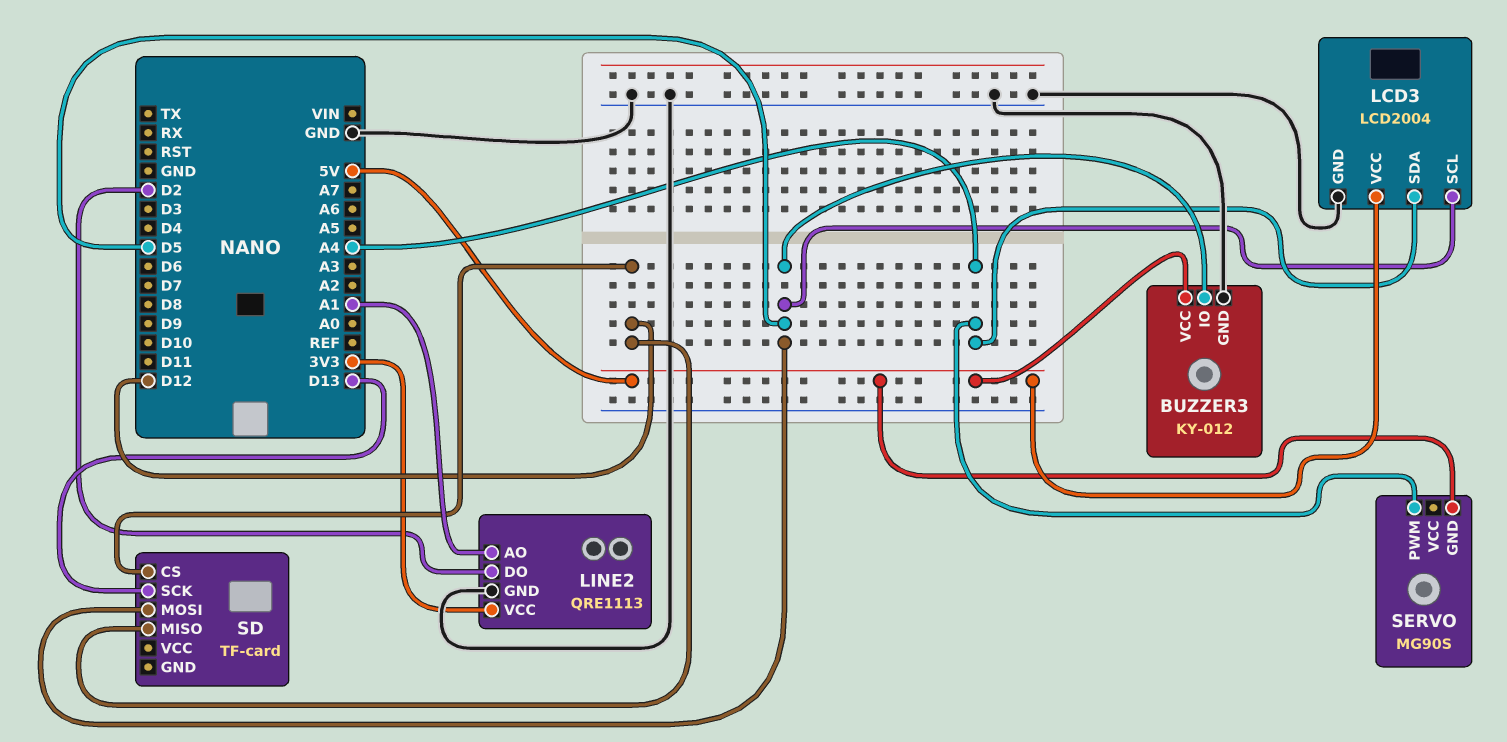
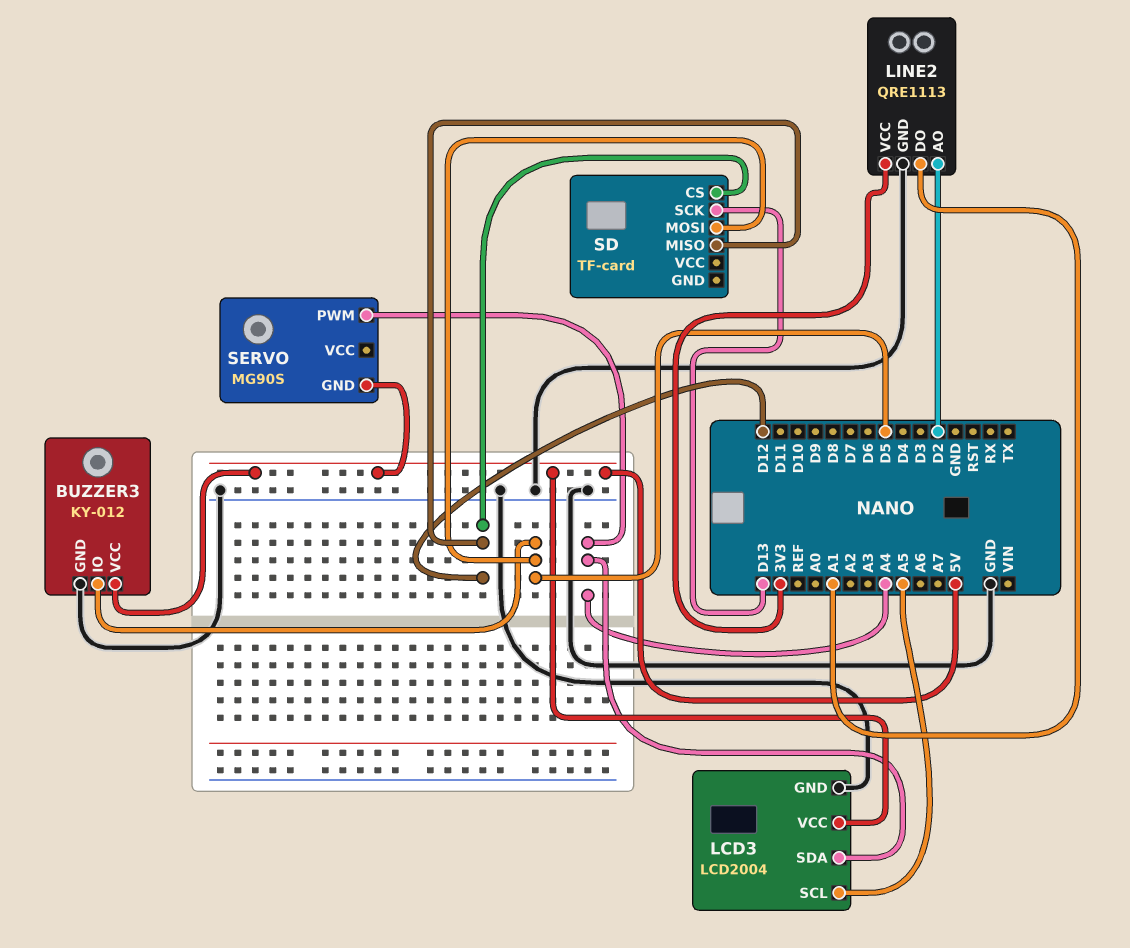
LCD3 pin SCL: D5 -> A5
LINE2 pin AO: A1 -> D2
LINE2 pin DO: D2 -> A1

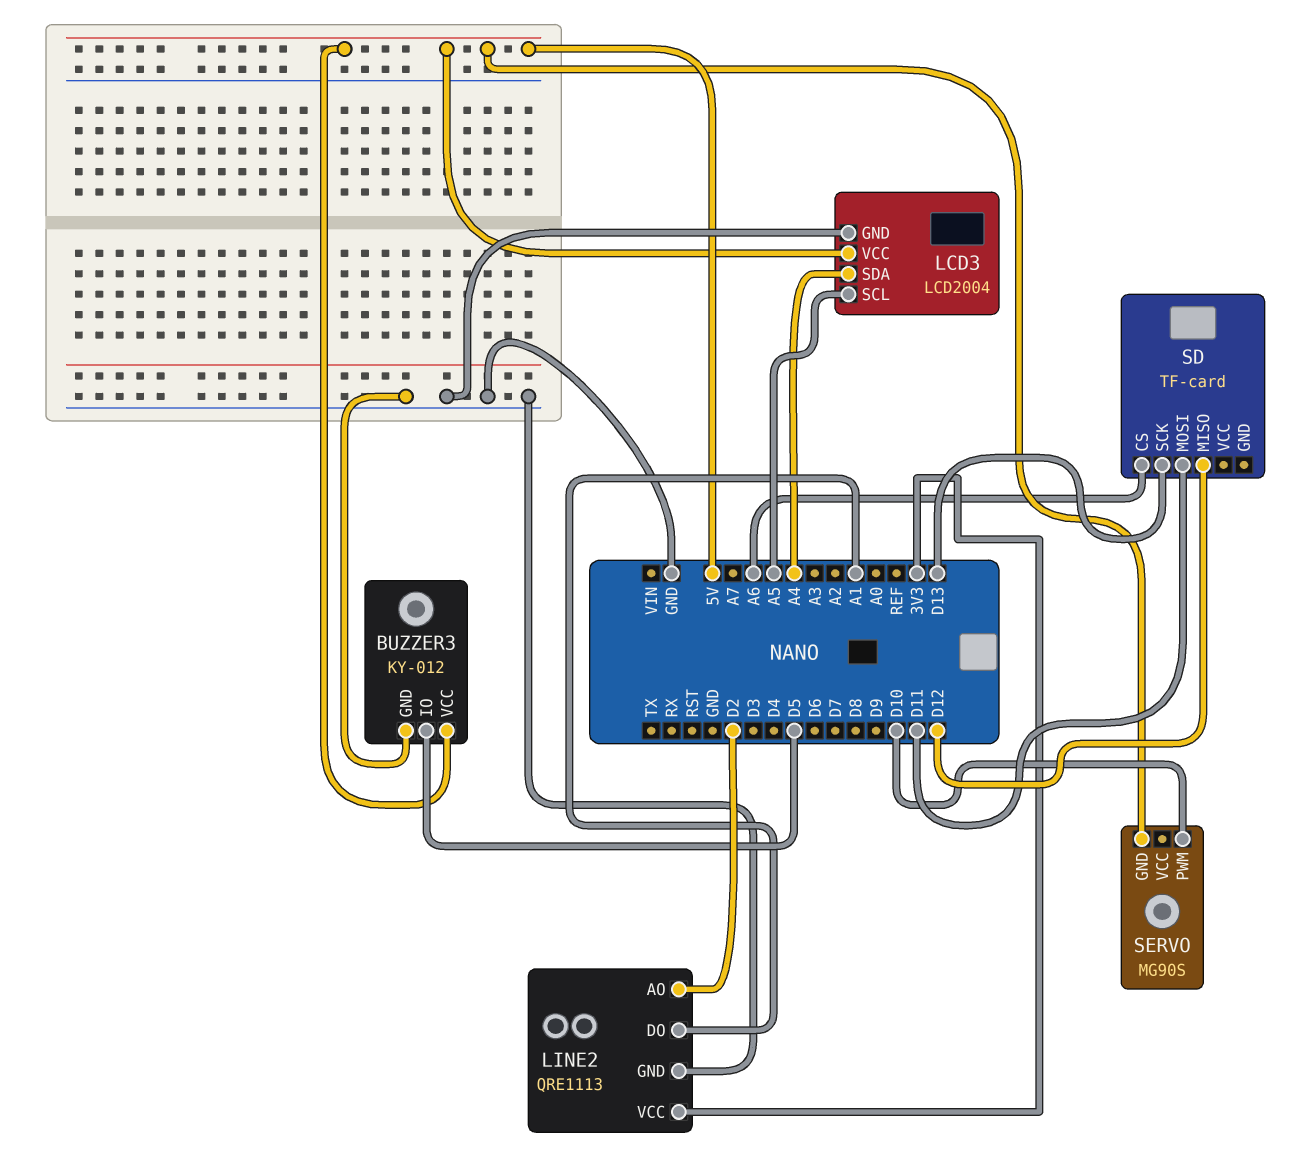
SD pin CS: D12 -> A6
SD pin MOSI: D5 -> D11
SERVO pin PWM: A4 -> D10

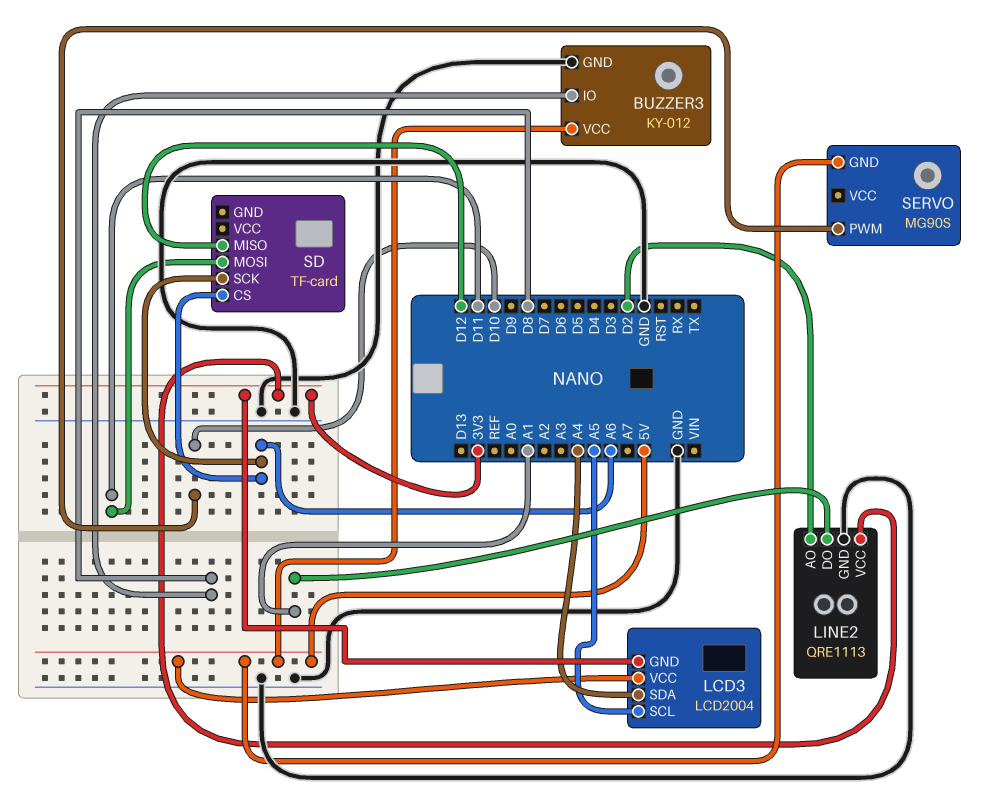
BUZZER3 pin IO: D5 -> D8
LCD3 pin GND: GND -> 3V3
SD pin SCK: D13 -> A6

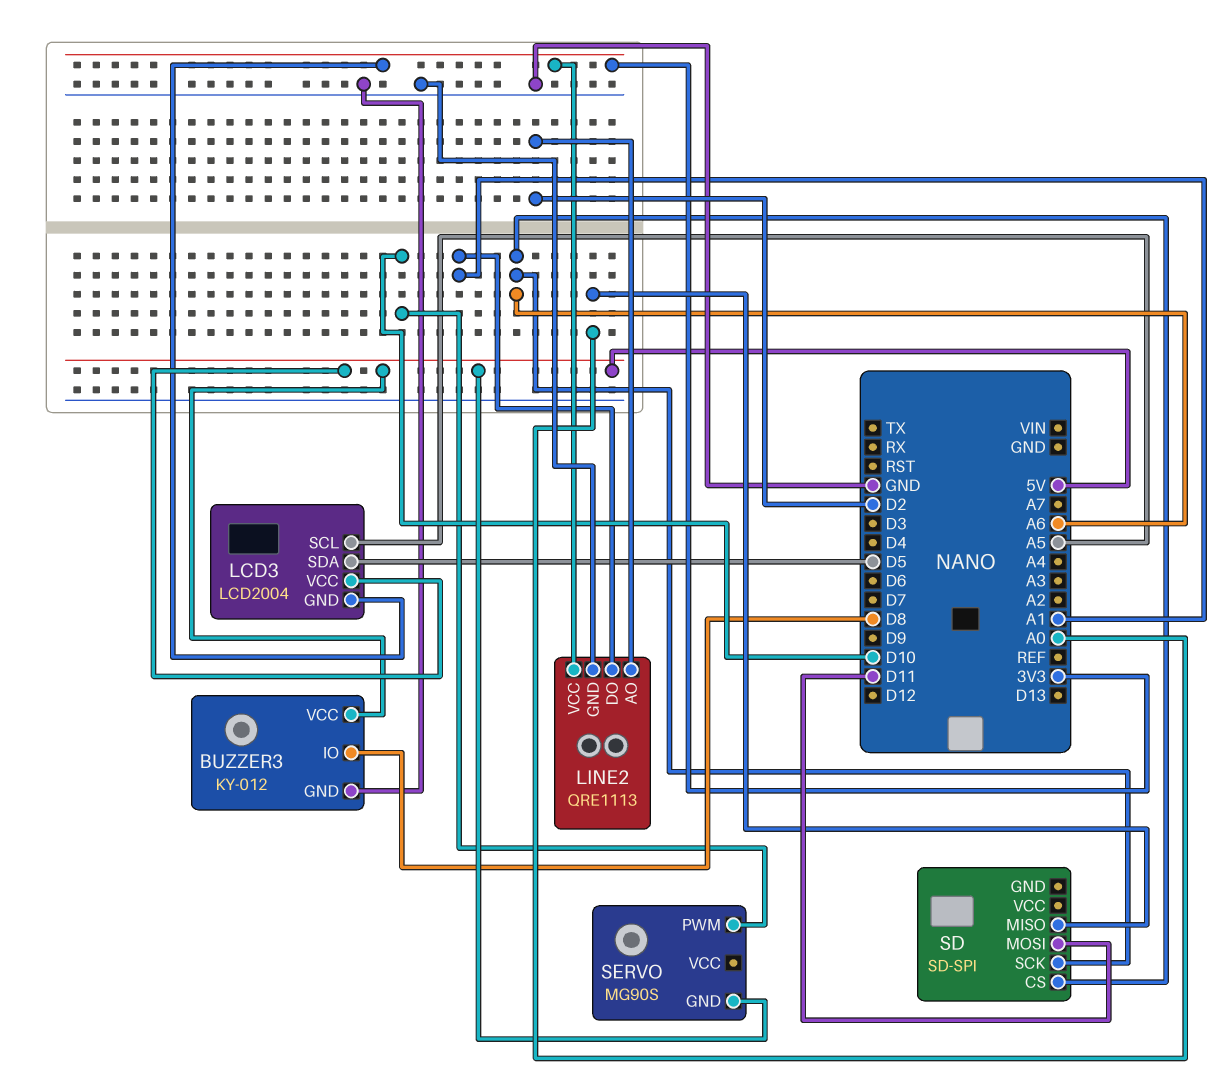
LCD3 pin SDA: A4 -> D5
SD: TF-card -> SD-SPI
SD pin MISO: D12 -> A0

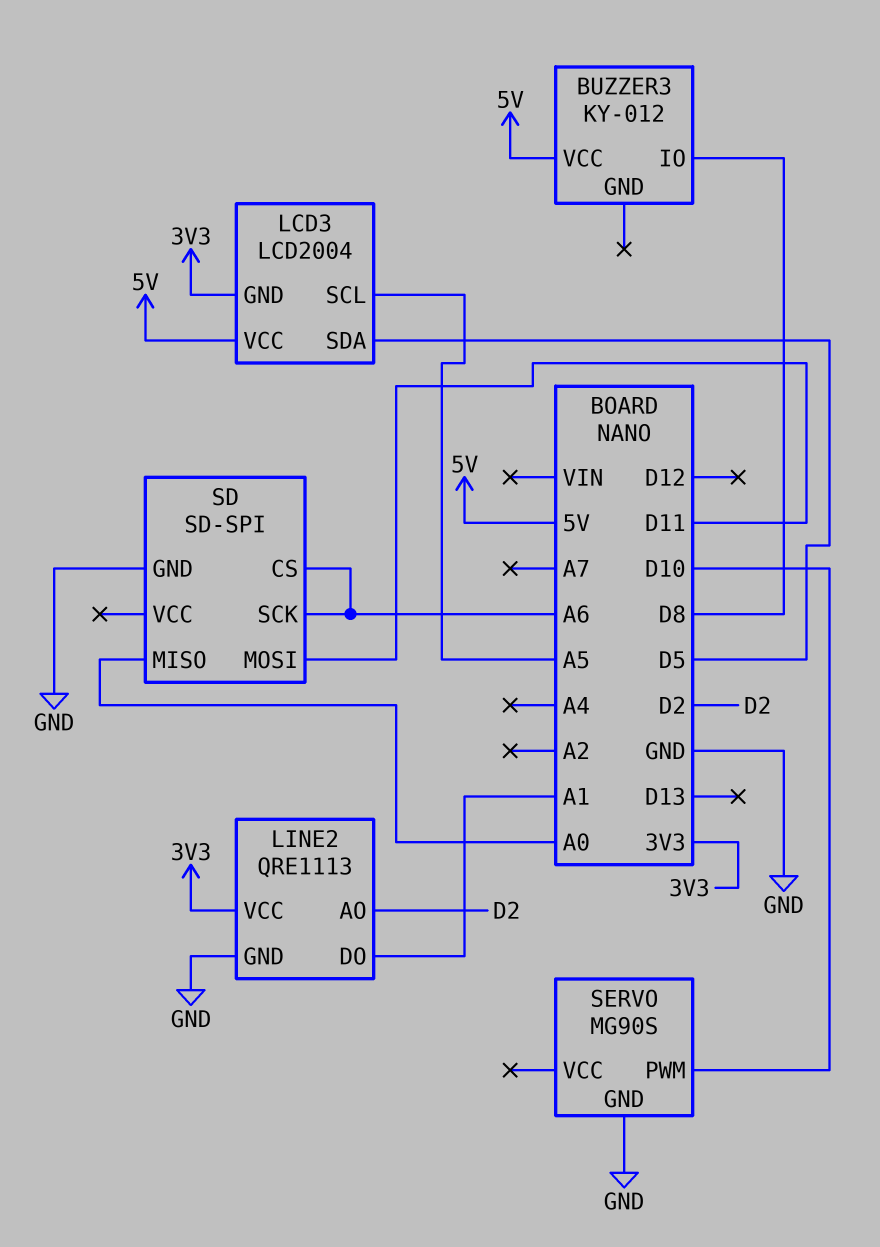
BUZZER3 pin GND: GND -> none
SD pin GND: none -> GND
SERVO pin GND: 5V -> GND

